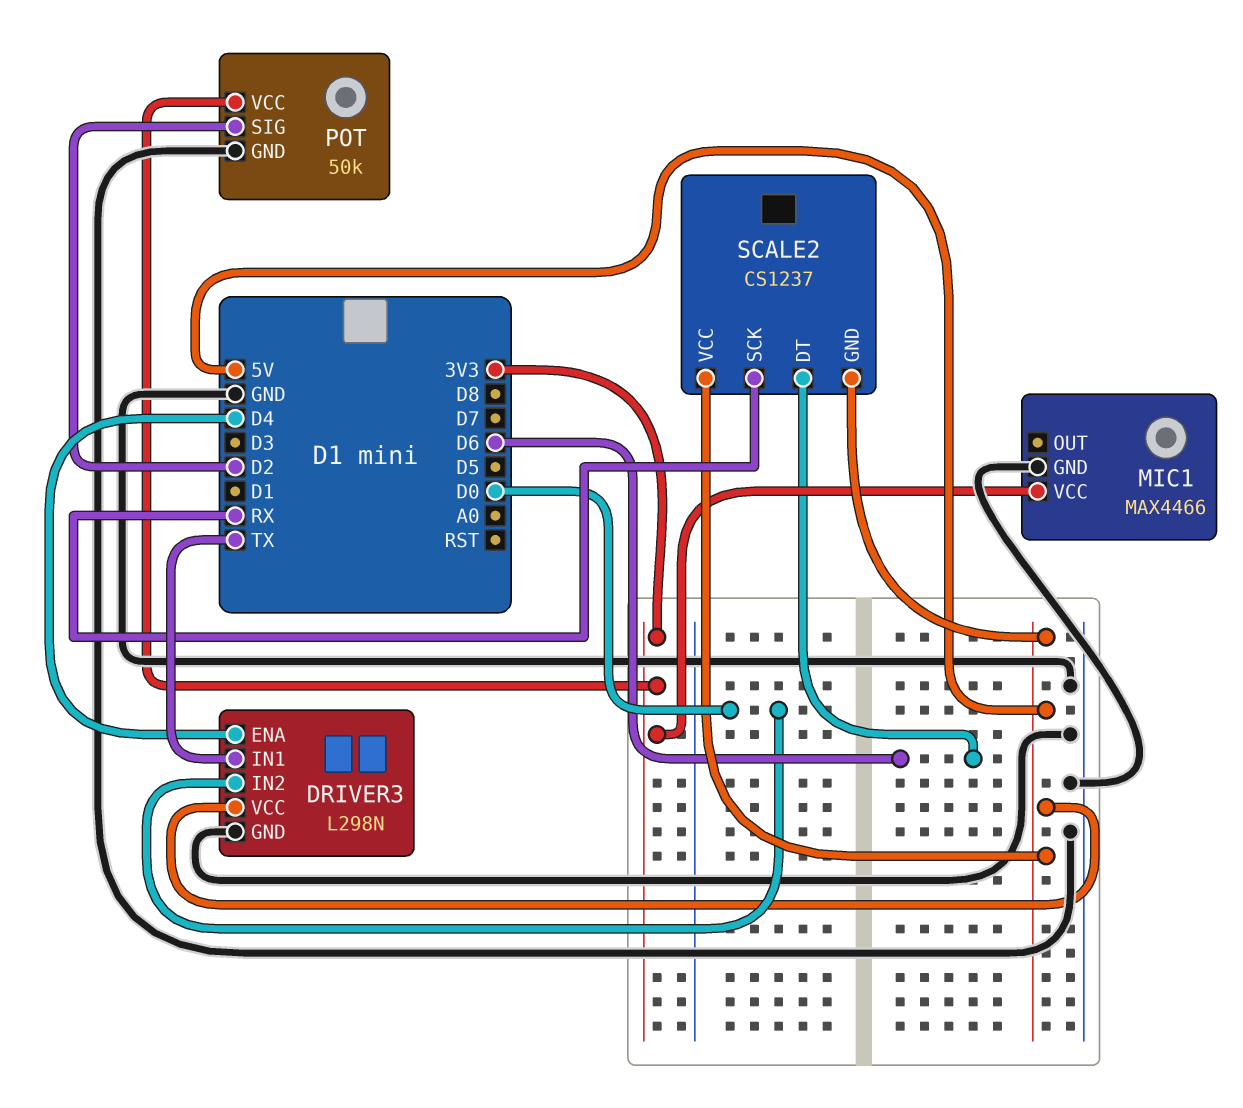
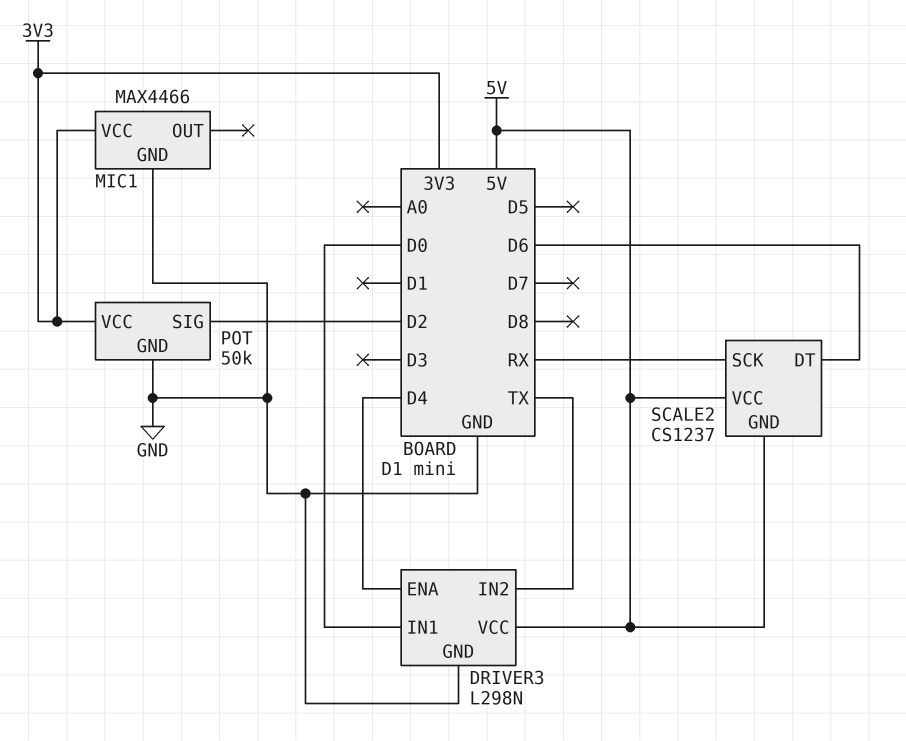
DRIVER3 pin IN1: TX -> D0
DRIVER3 pin IN2: D0 -> TX

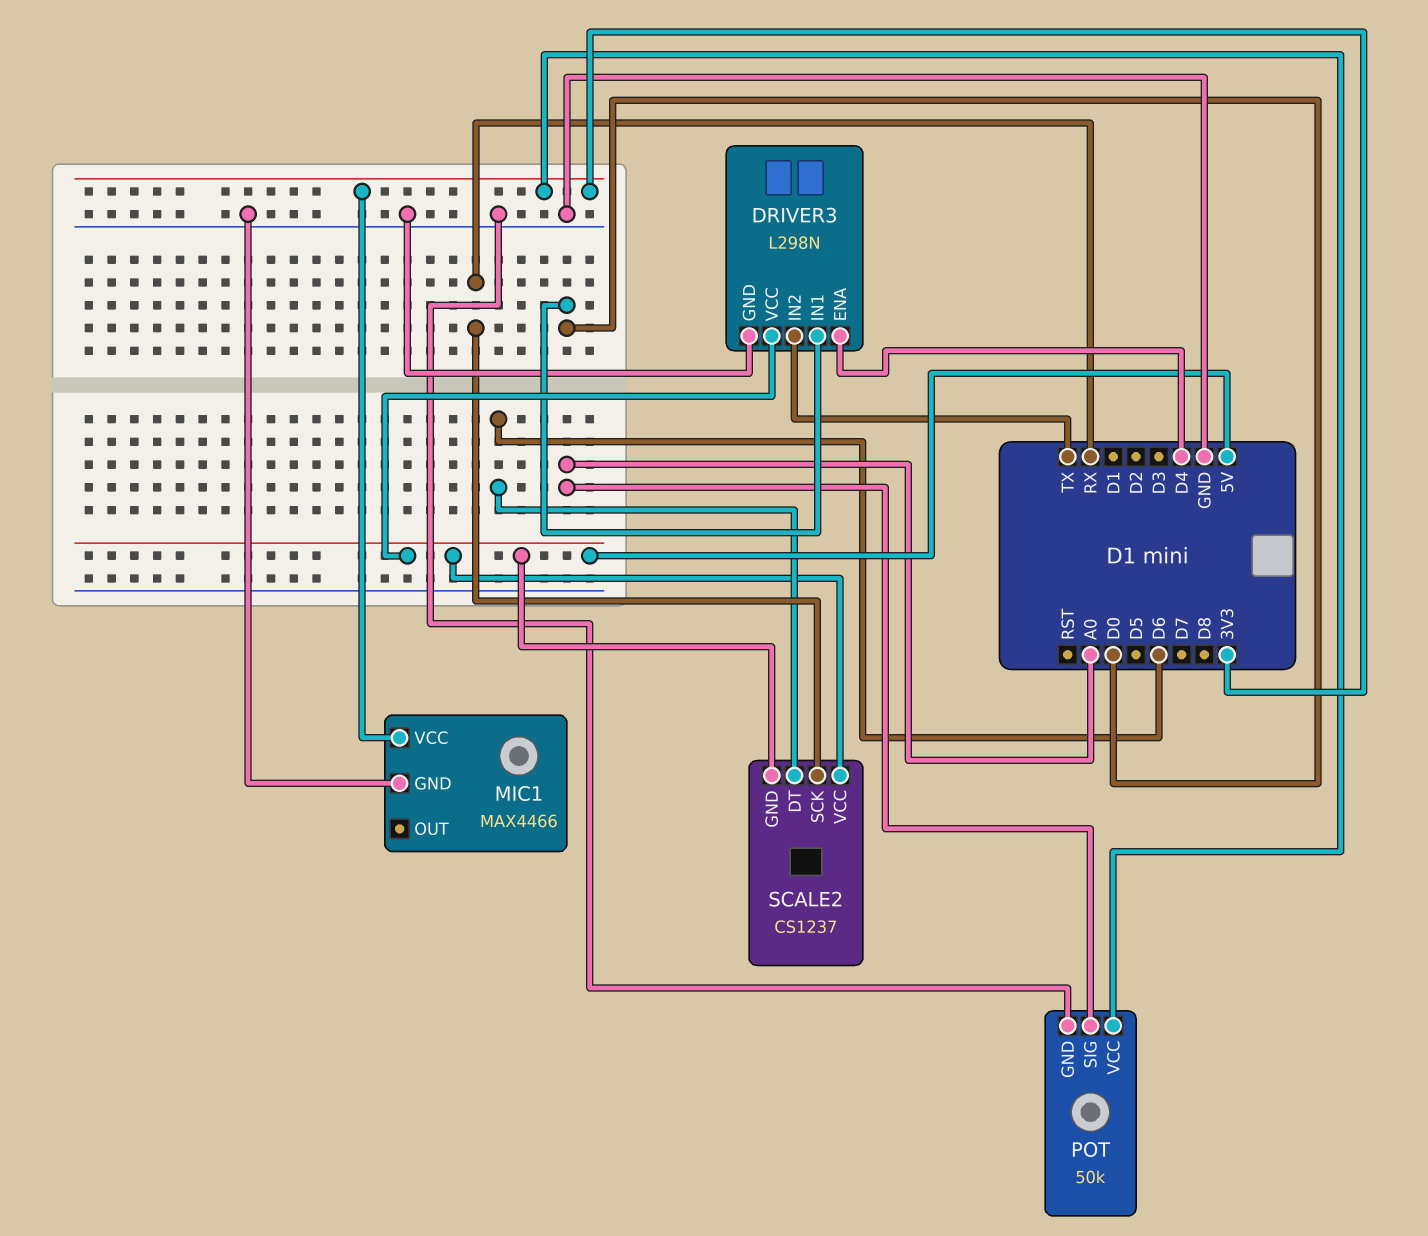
POT pin SIG: D2 -> A0

